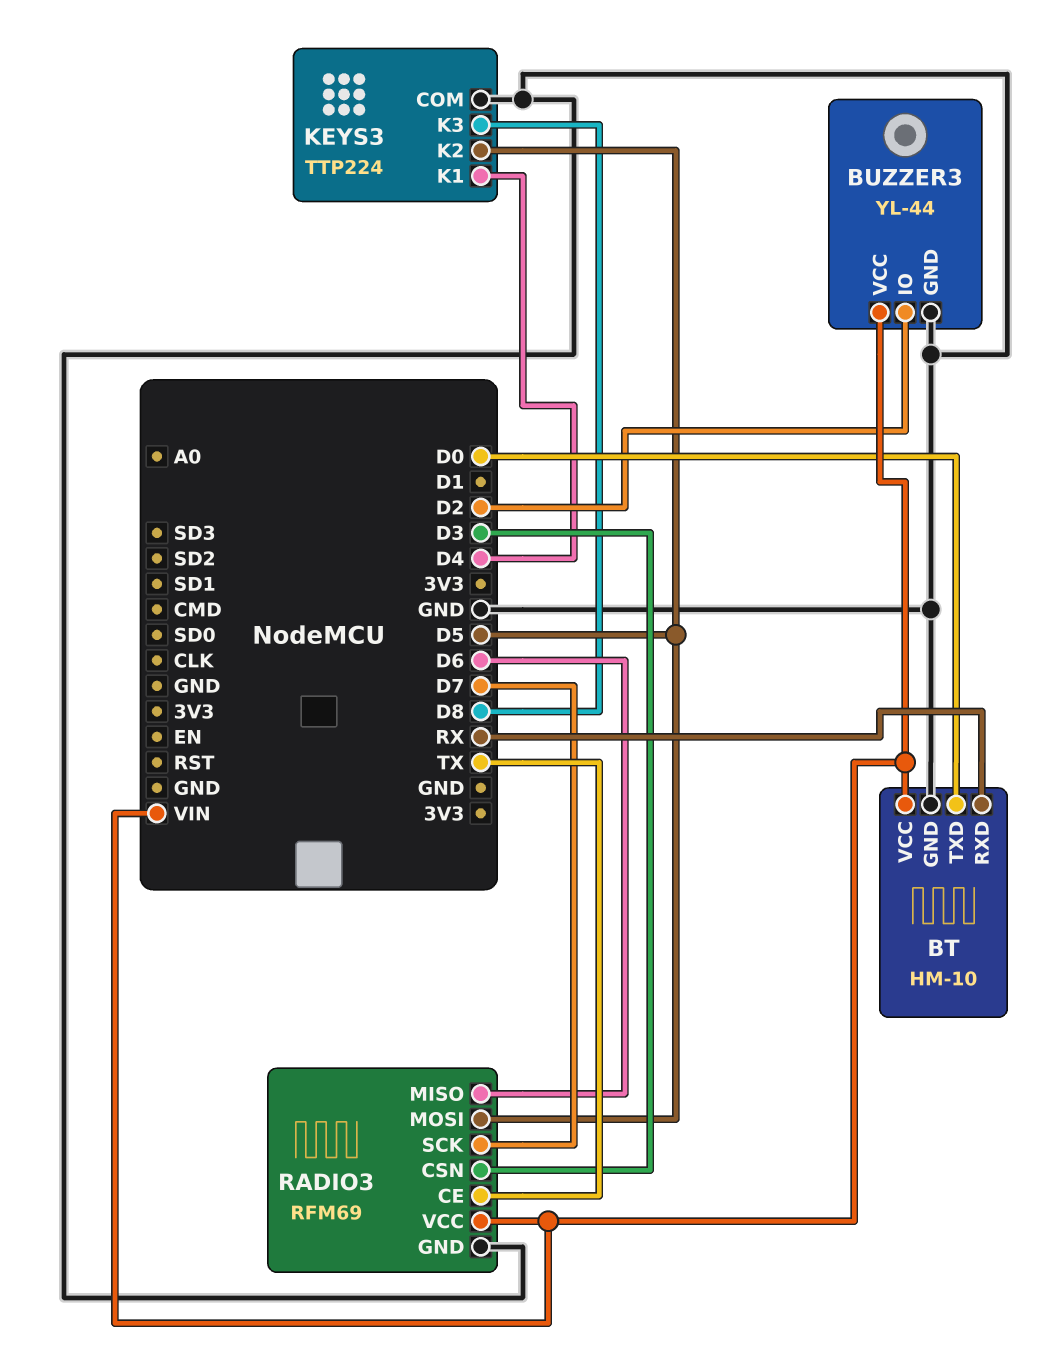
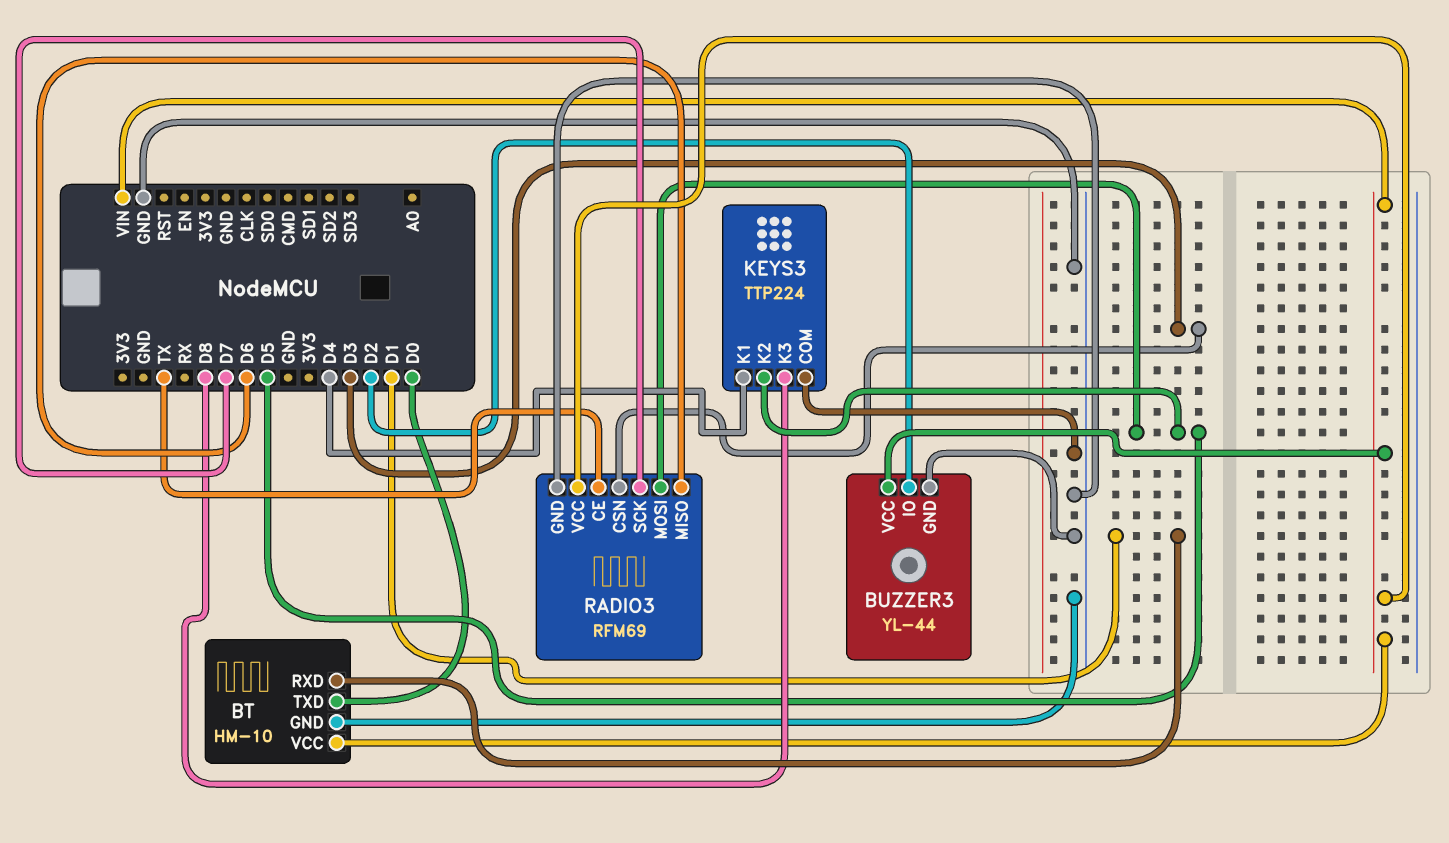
BT pin RXD: RX -> D1

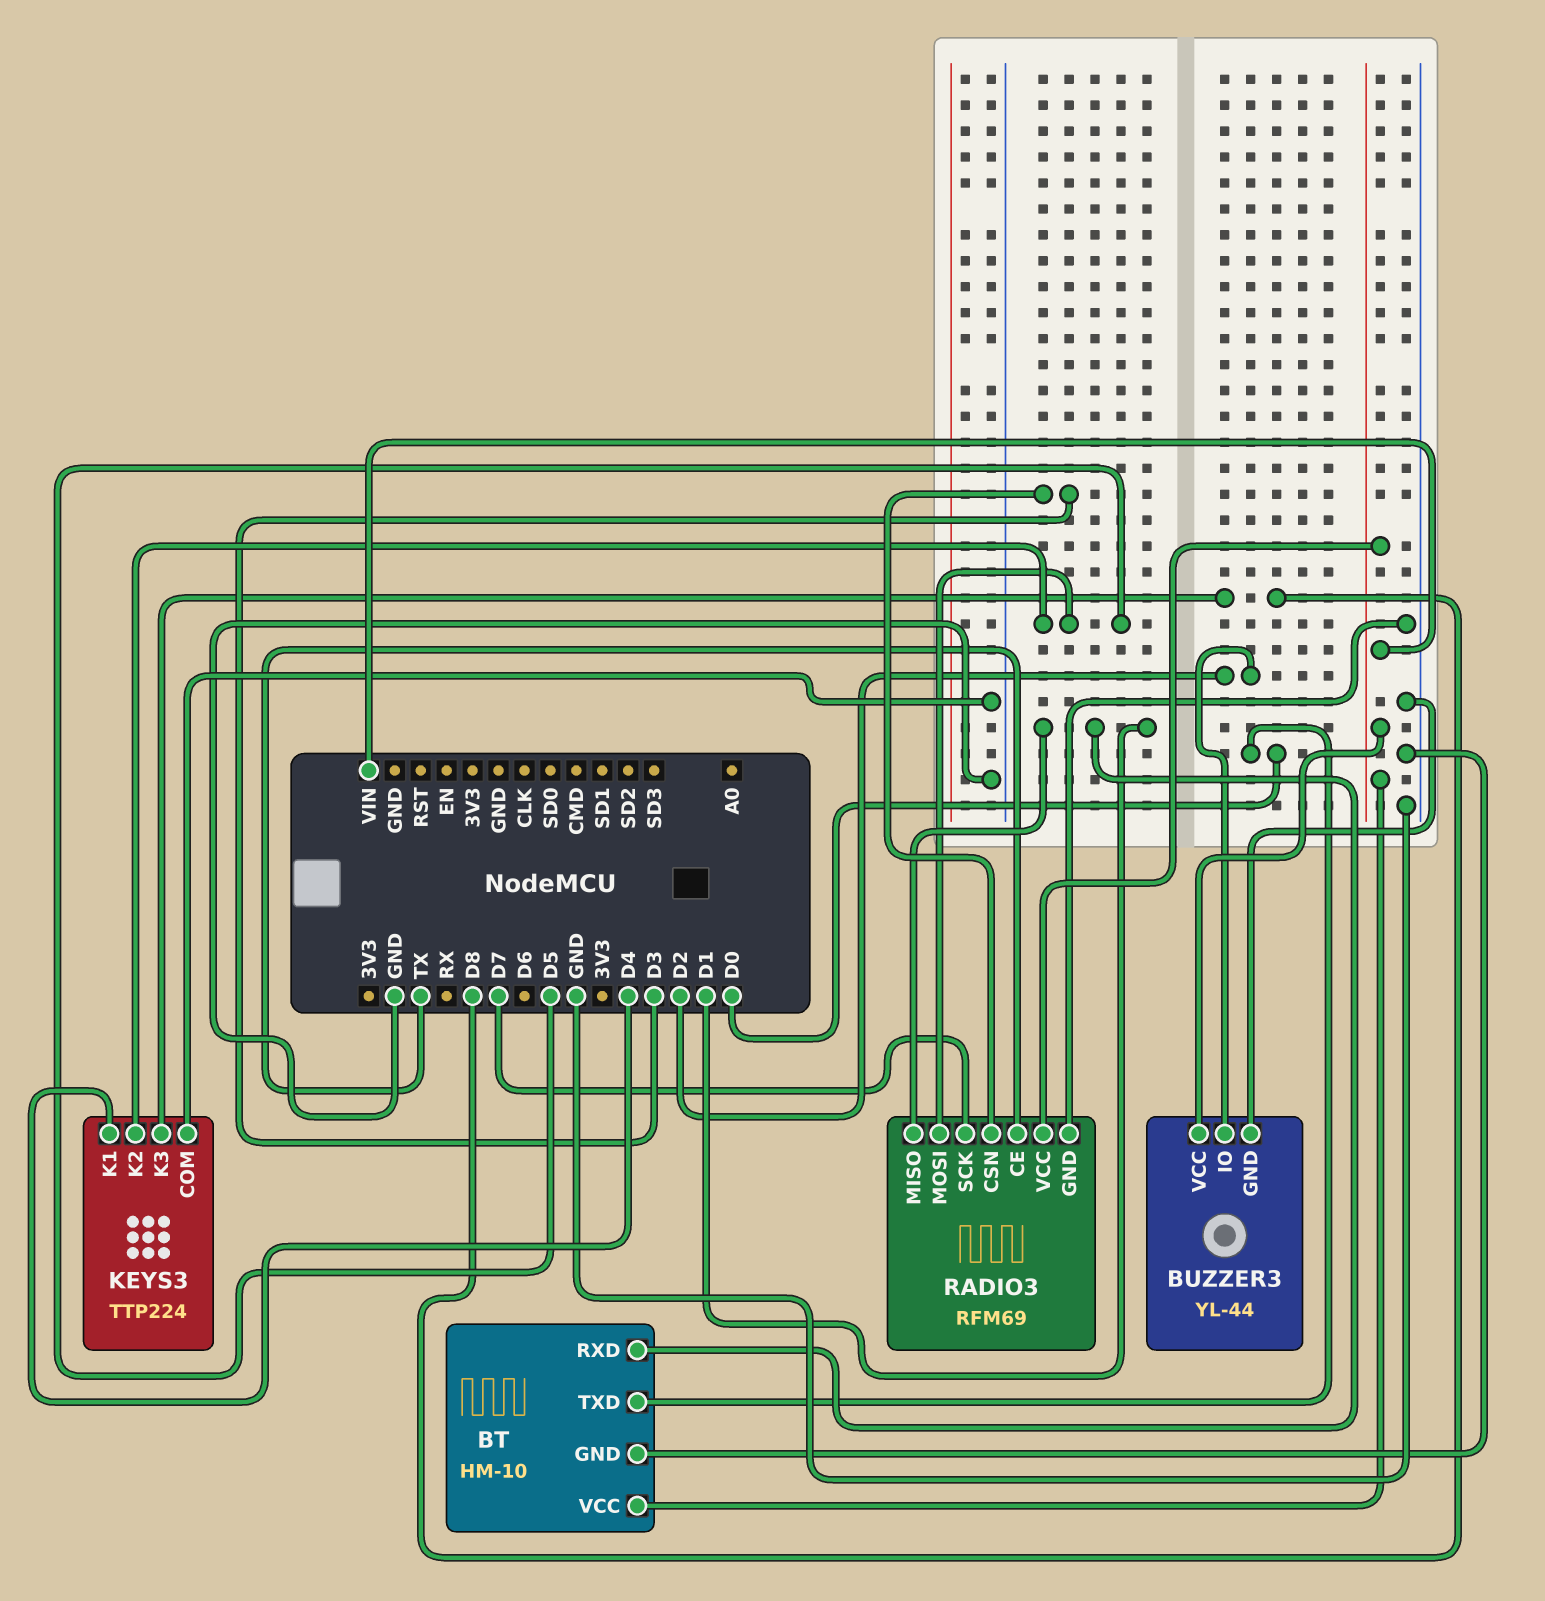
RADIO3 pin MISO: D6 -> D1

